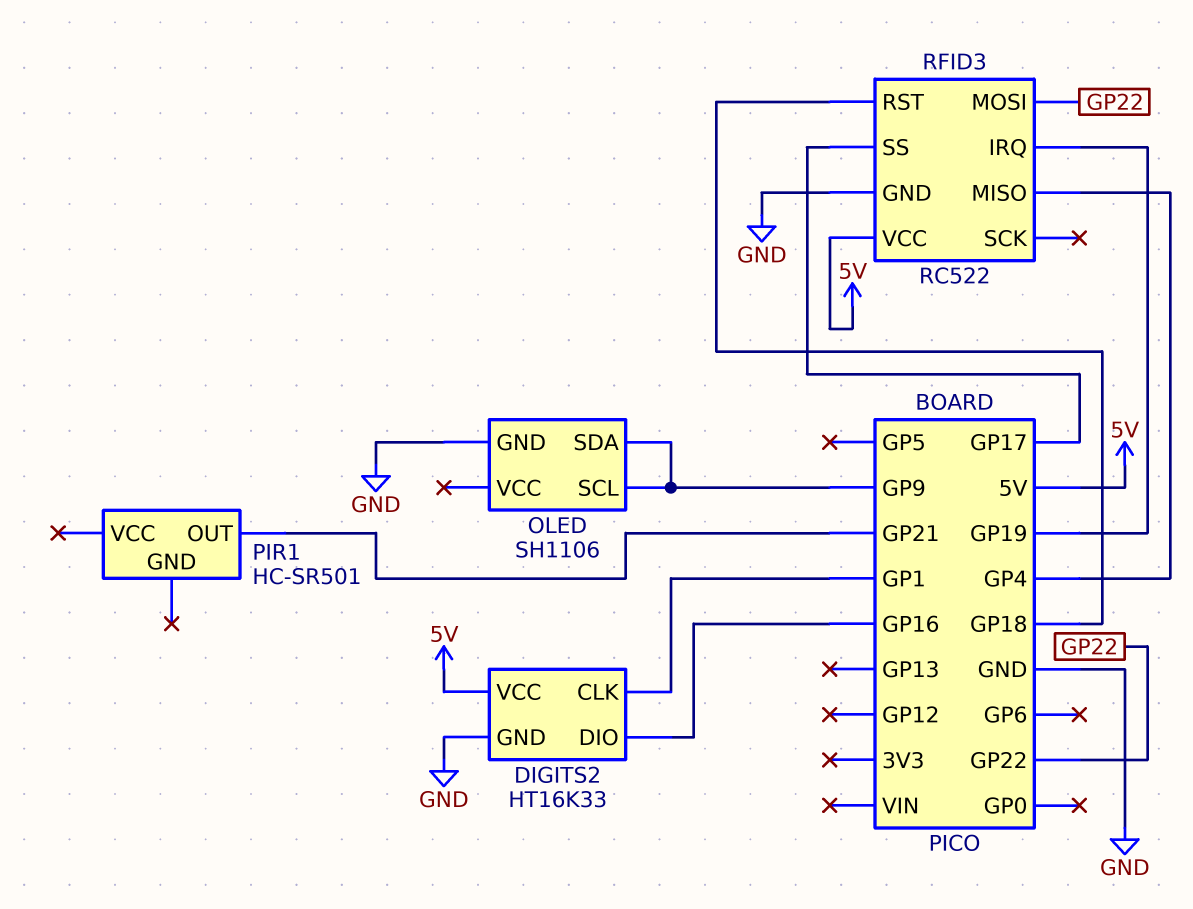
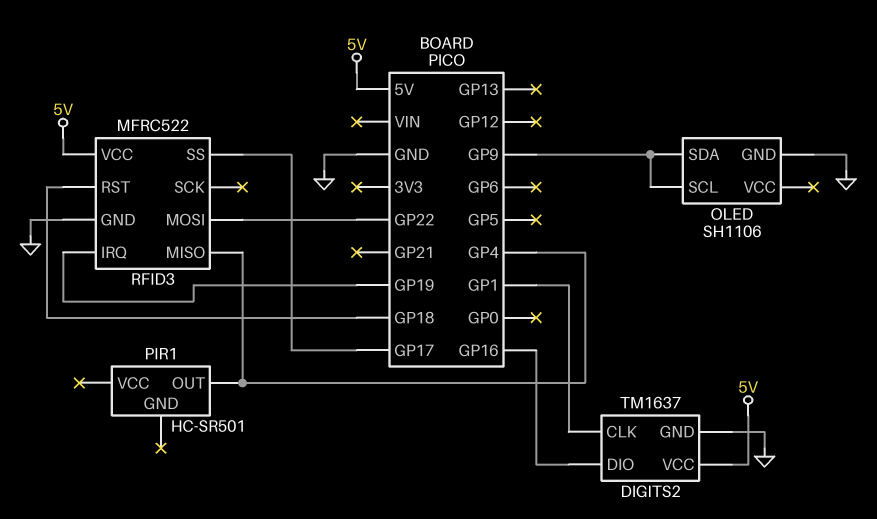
DIGITS2: HT16K33 -> TM1637
PIR1 pin OUT: GP21 -> GP4
RFID3: RC522 -> MFRC522

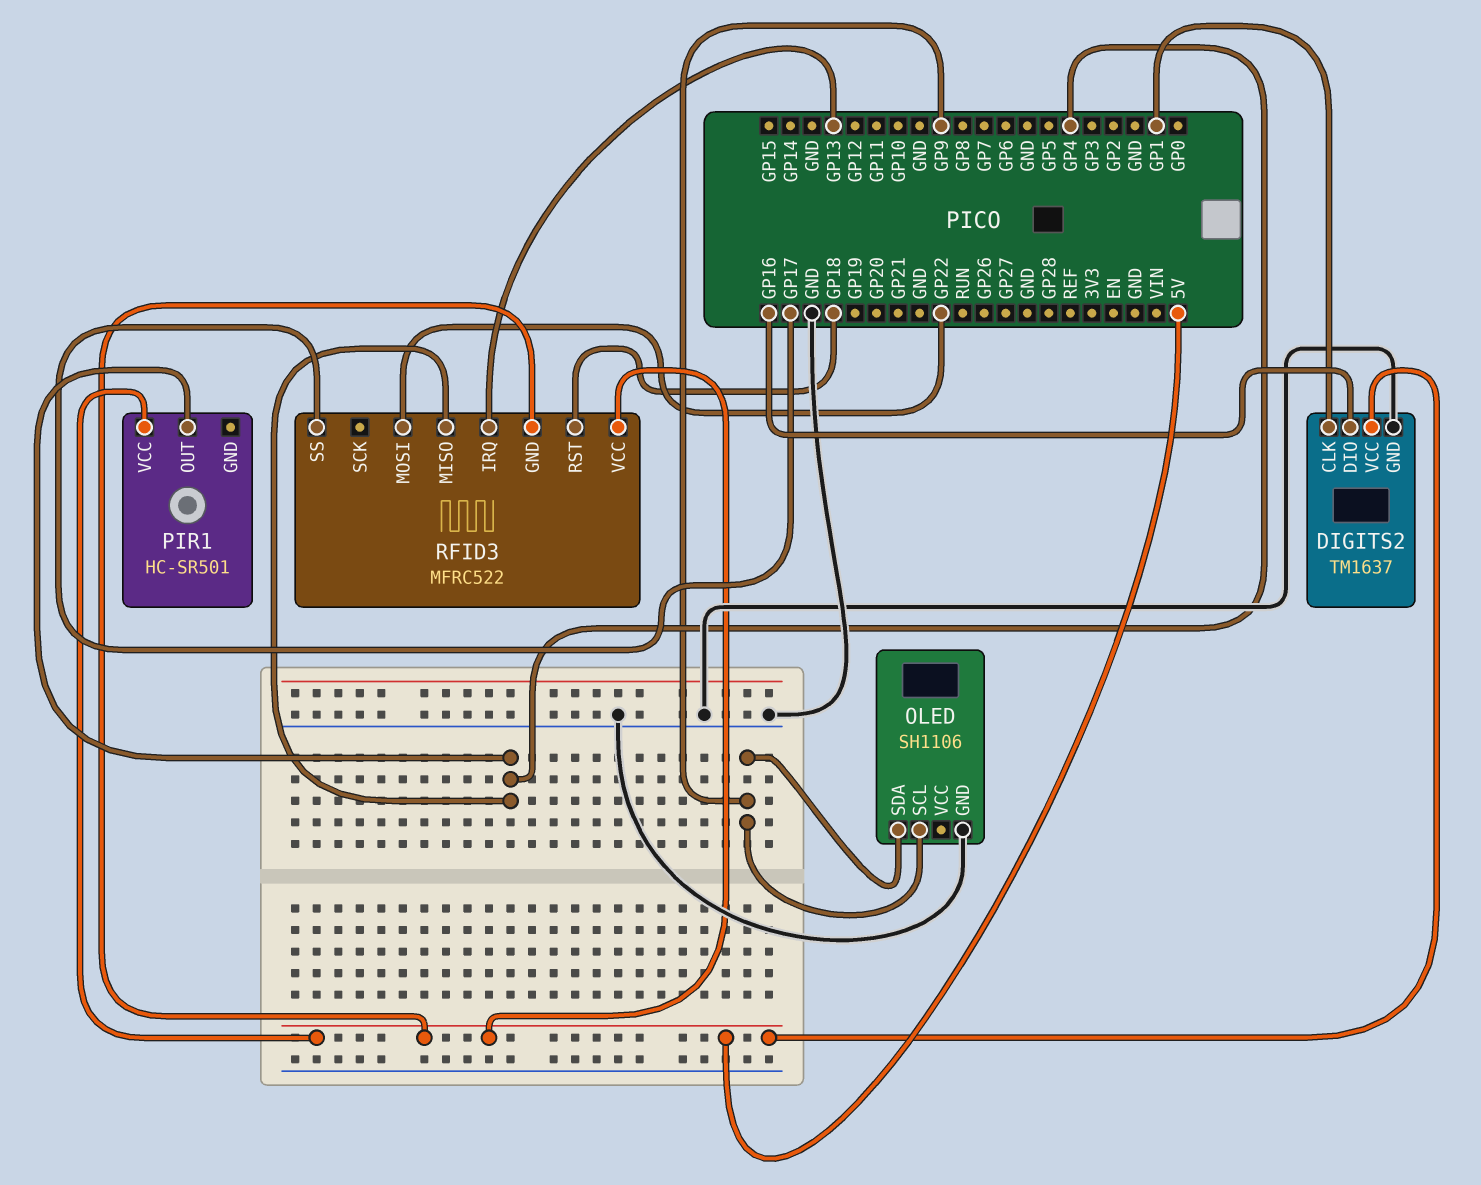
PIR1 pin VCC: none -> 5V
RFID3 pin GND: GND -> 5V
RFID3 pin IRQ: GP19 -> GP13

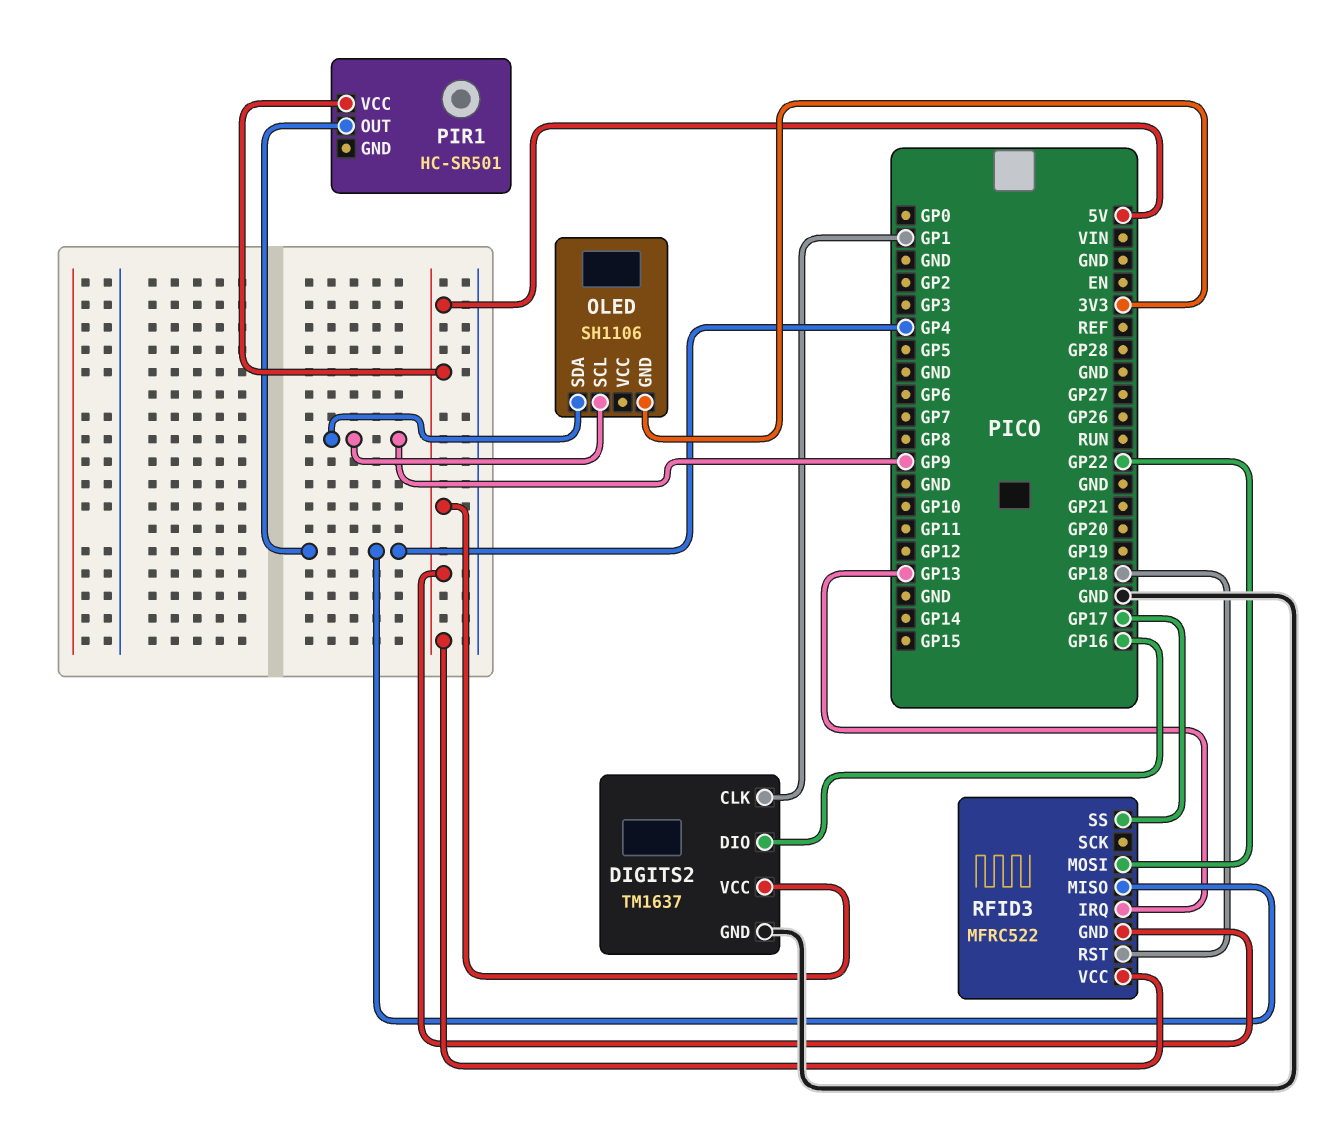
OLED pin GND: GND -> 3V3

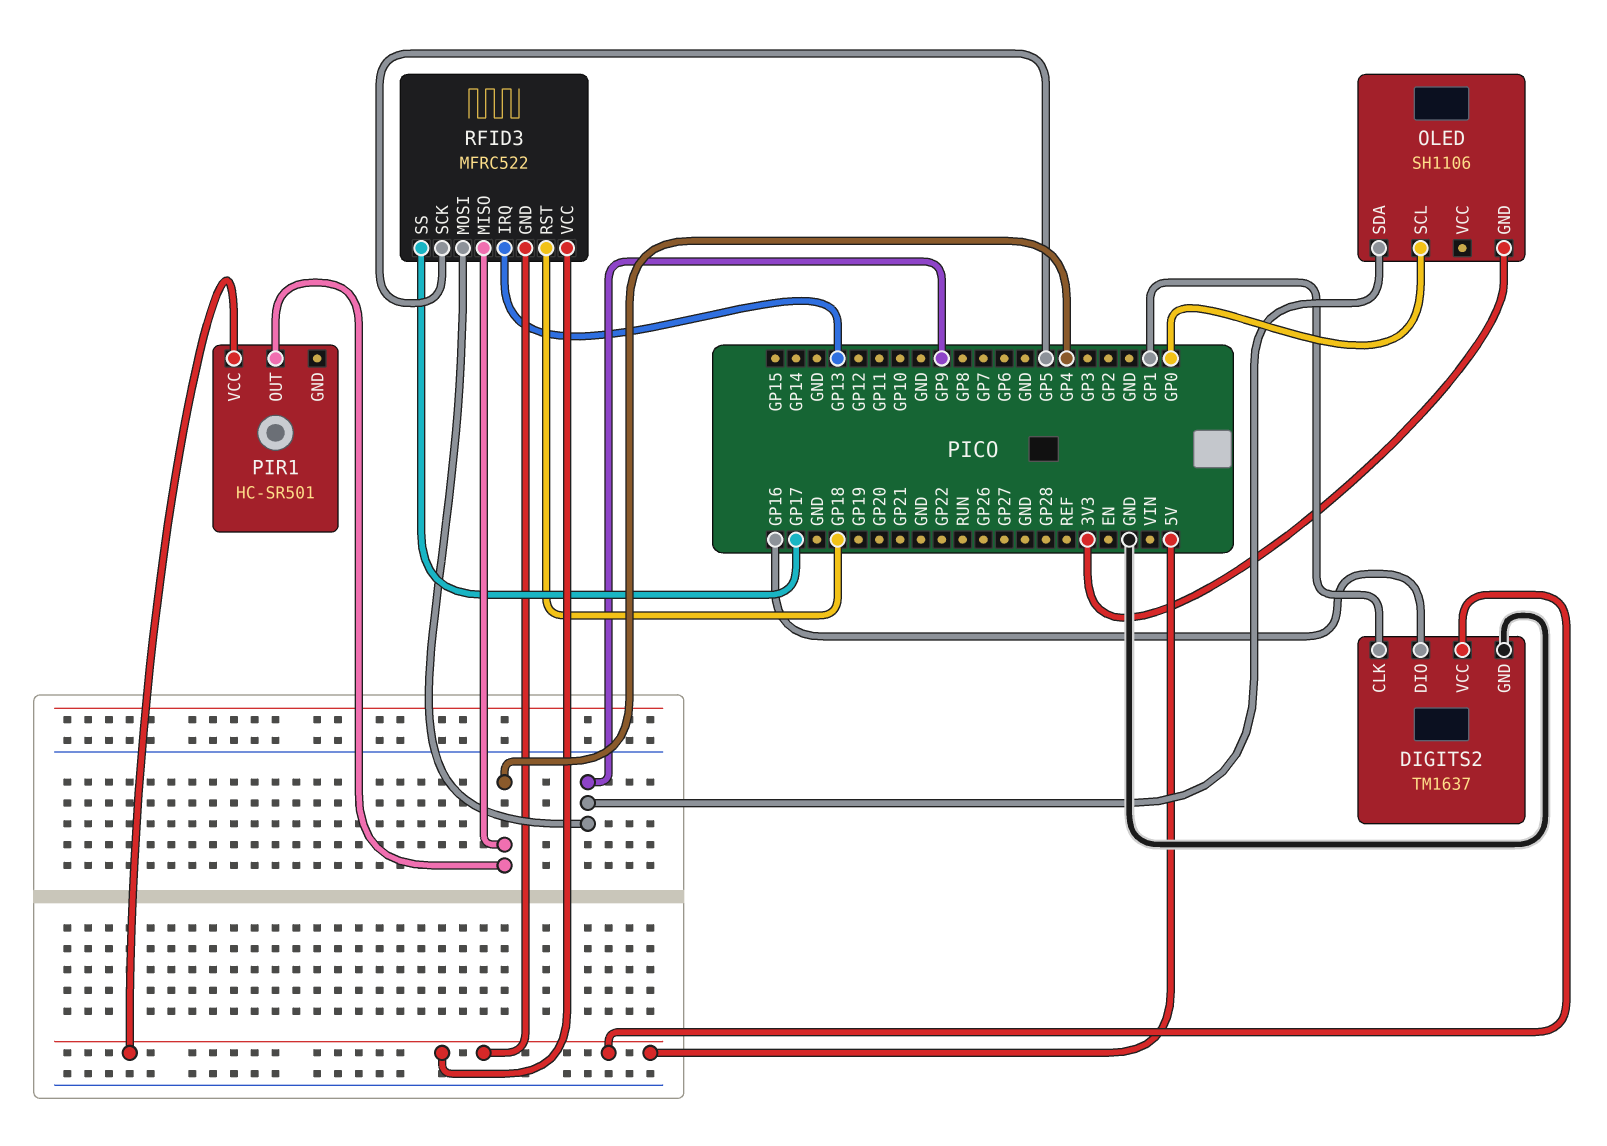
OLED pin SCL: GP9 -> GP0
RFID3 pin MOSI: GP22 -> GP9
RFID3 pin SCK: none -> GP5

